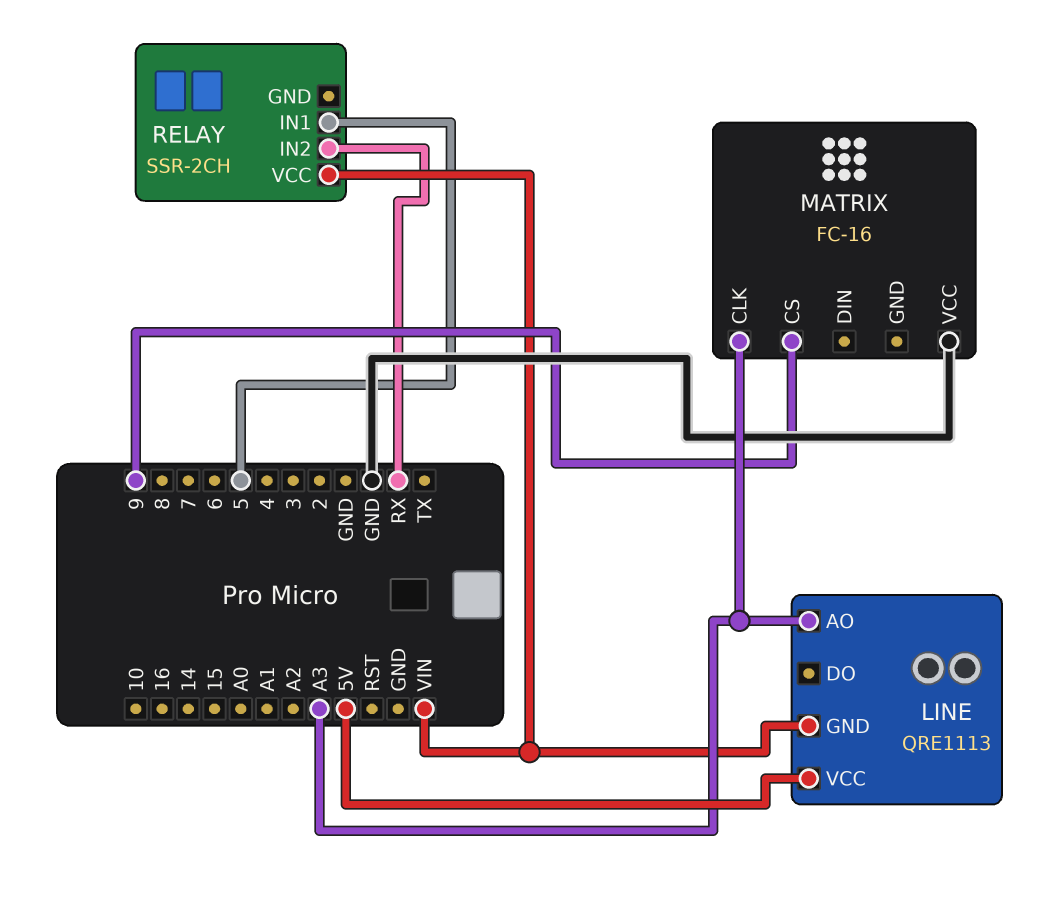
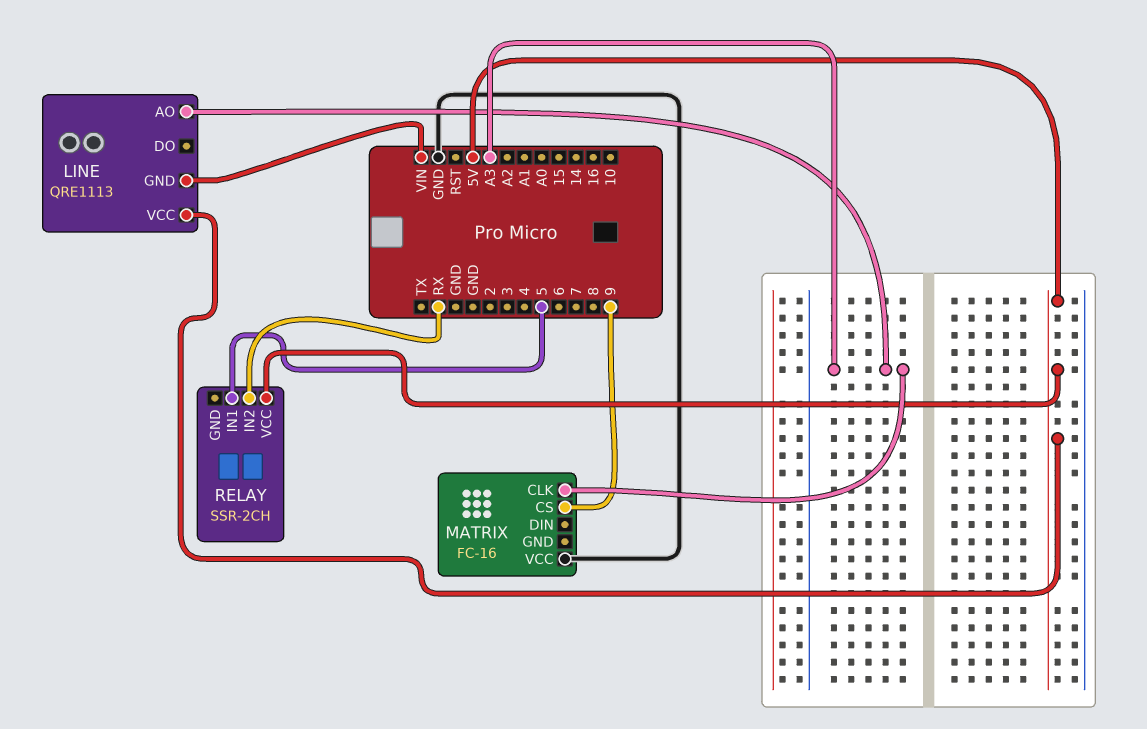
RELAY pin VCC: VIN -> 5V

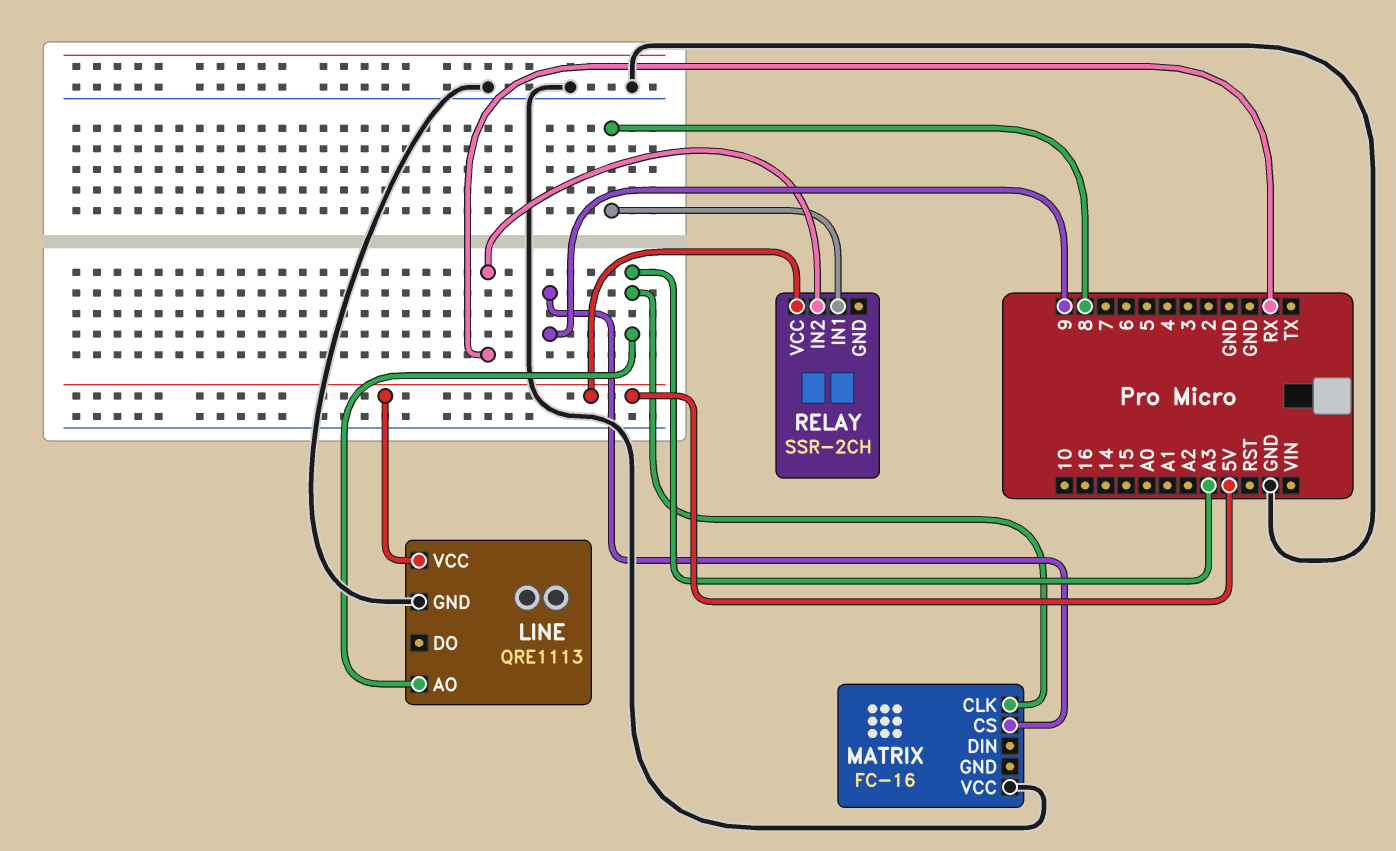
LINE pin GND: VIN -> GND
RELAY pin IN1: 5 -> 8

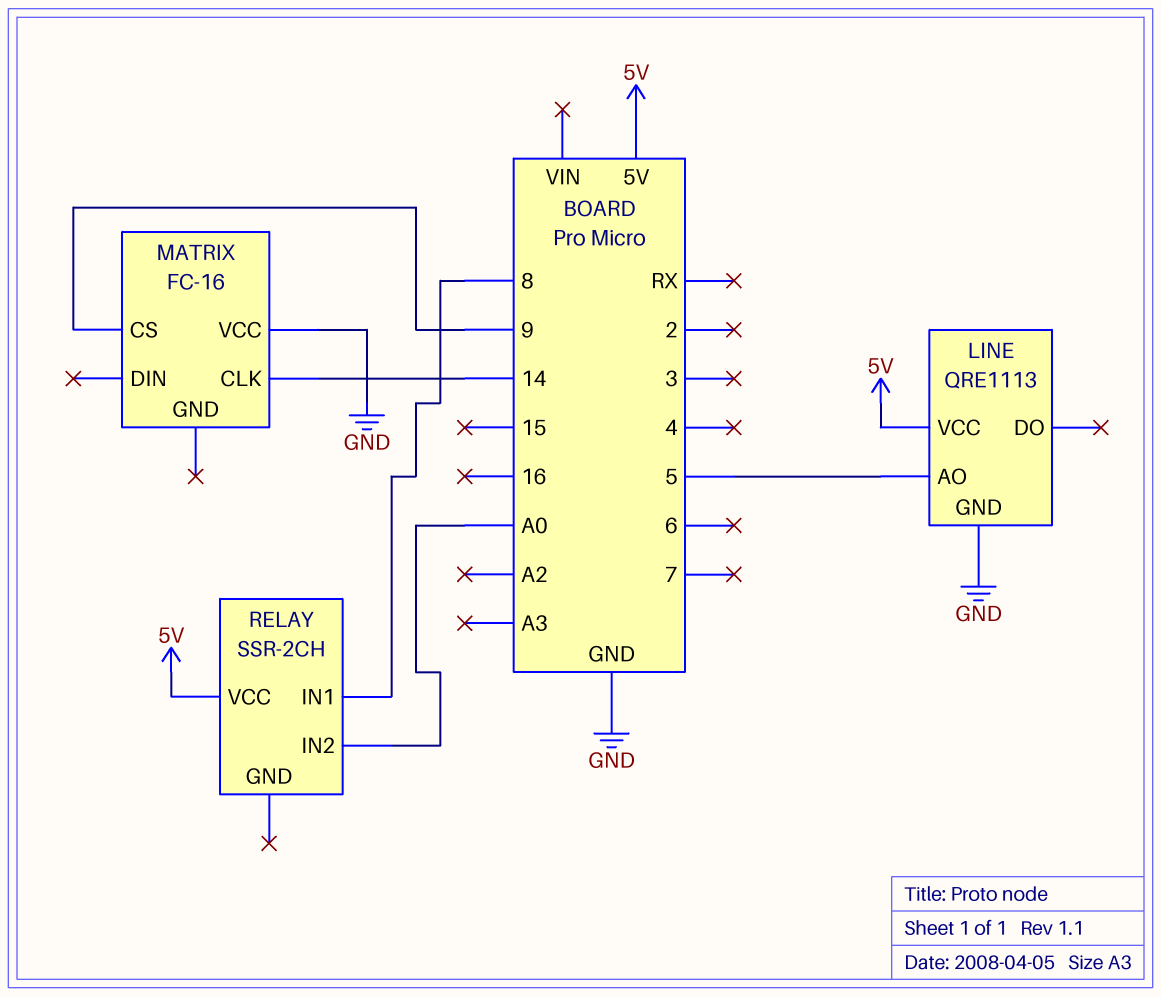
LINE pin AO: A3 -> 5
MATRIX pin CLK: A3 -> 14
RELAY pin IN2: RX -> A0

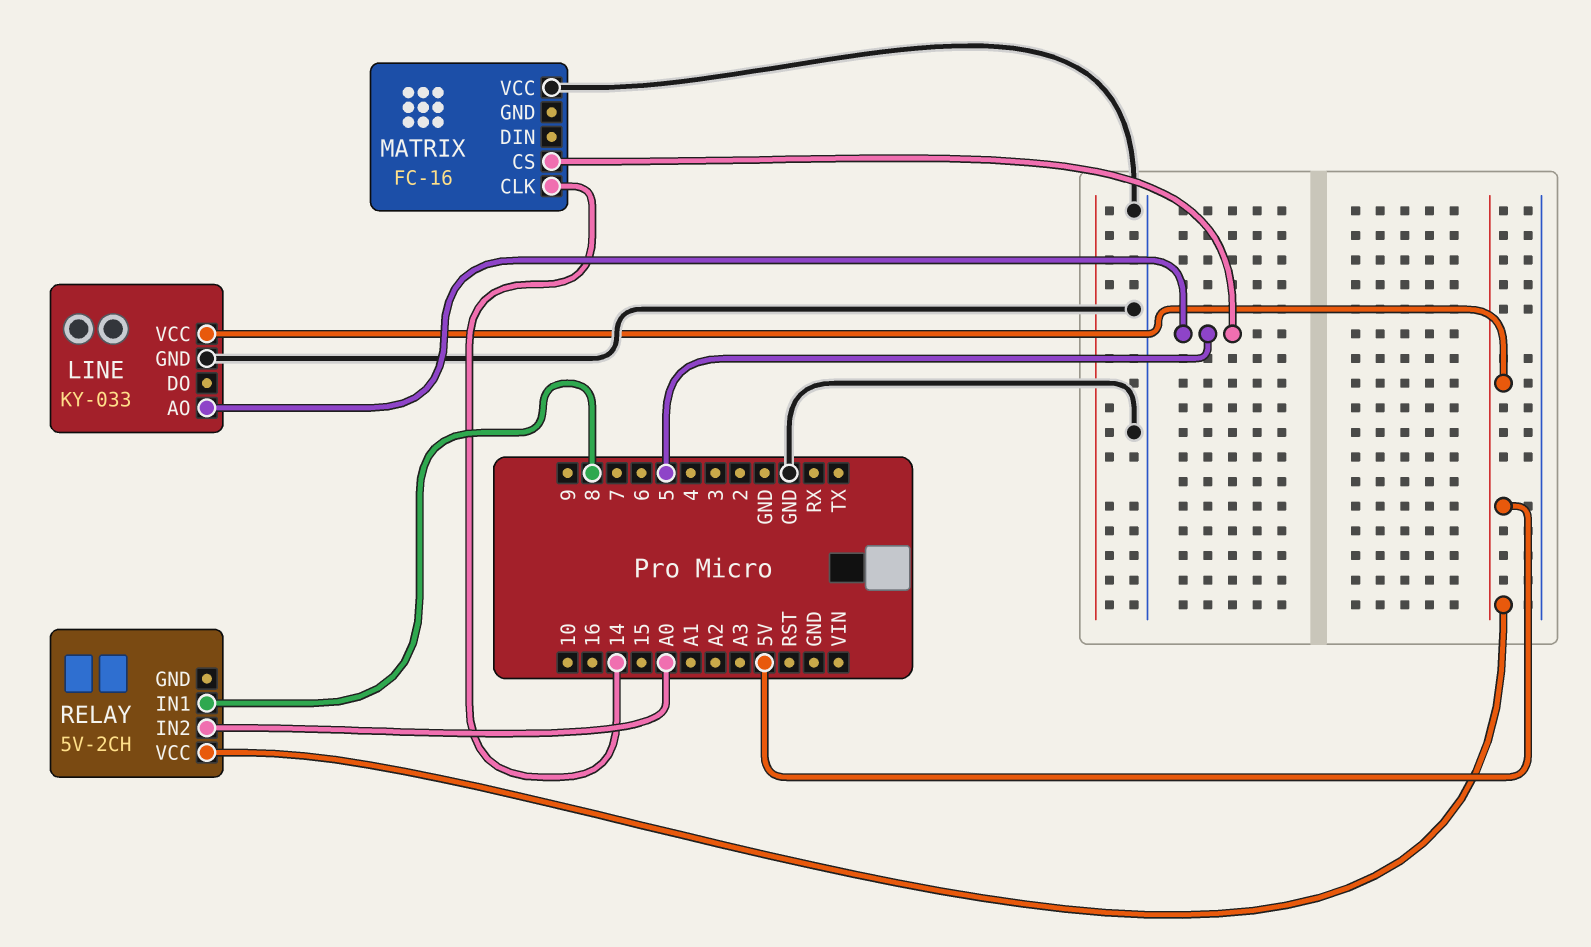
LINE: QRE1113 -> KY-033
MATRIX pin CS: 9 -> 5
RELAY: SSR-2CH -> 5V-2CH

